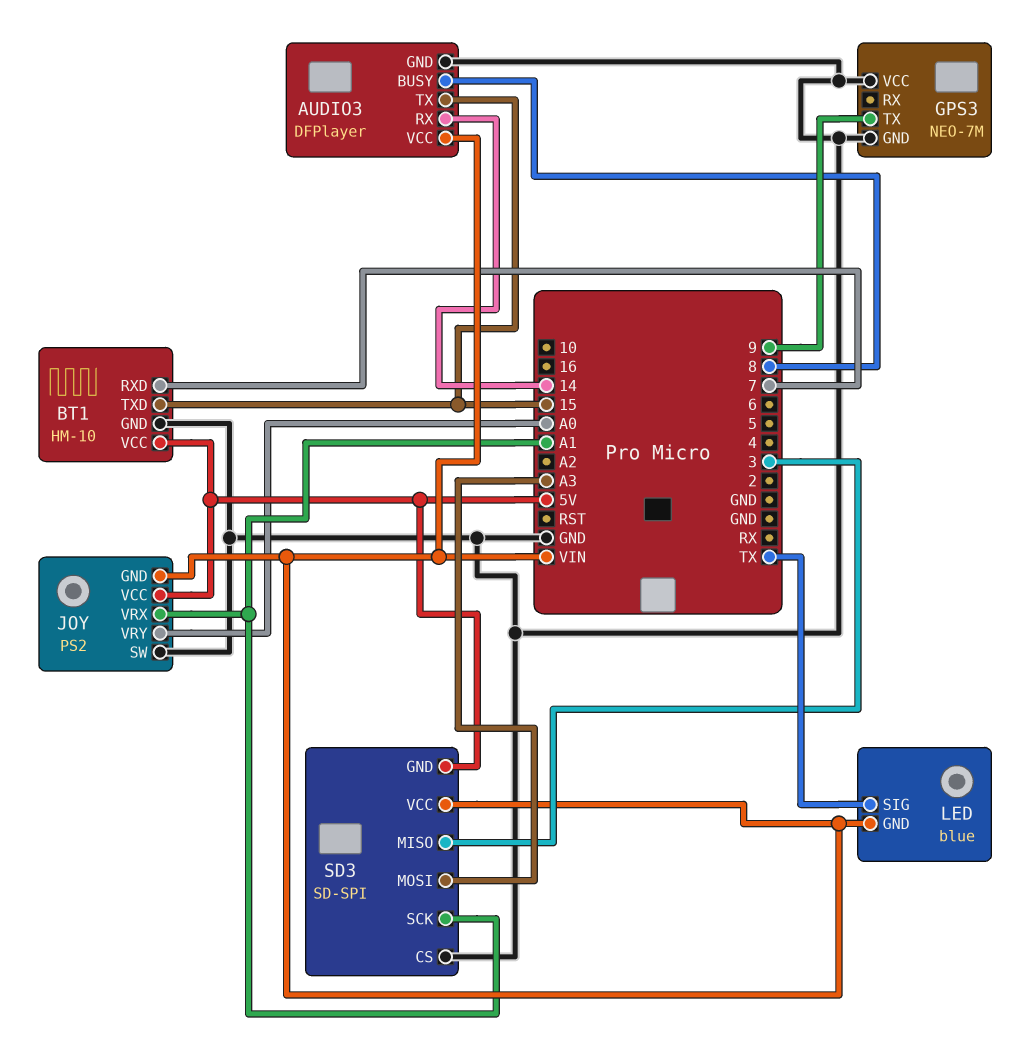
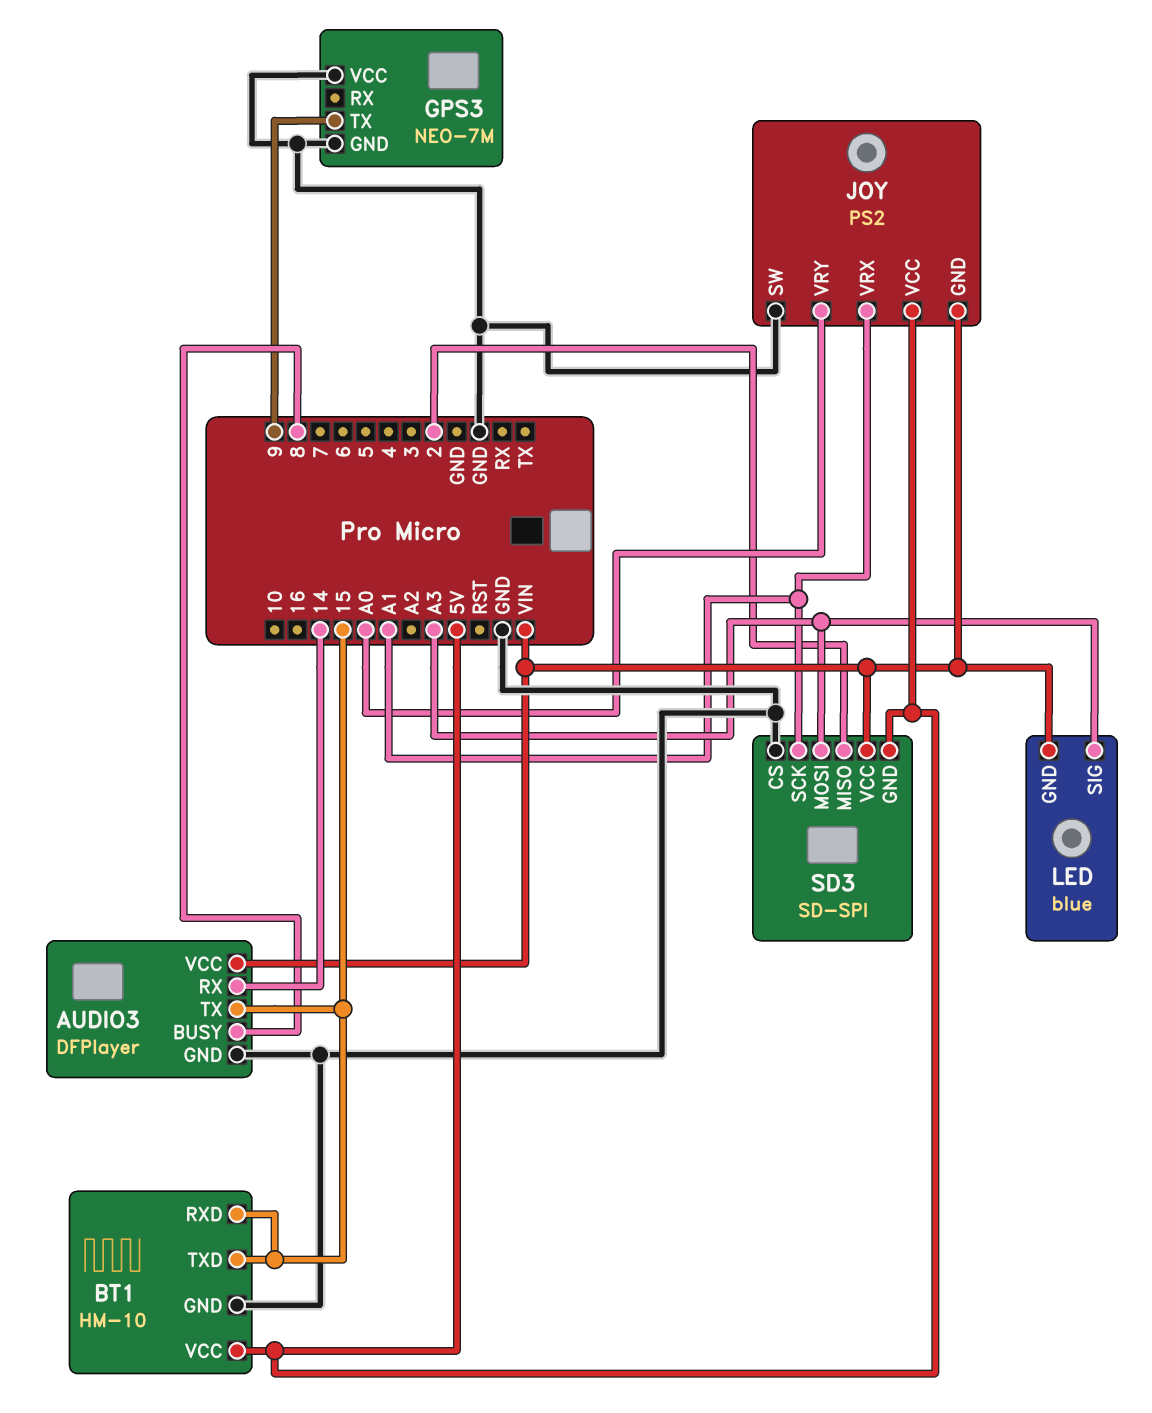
BT1 pin RXD: 7 -> 15
LED pin SIG: TX -> A3
SD3 pin MISO: 3 -> 2

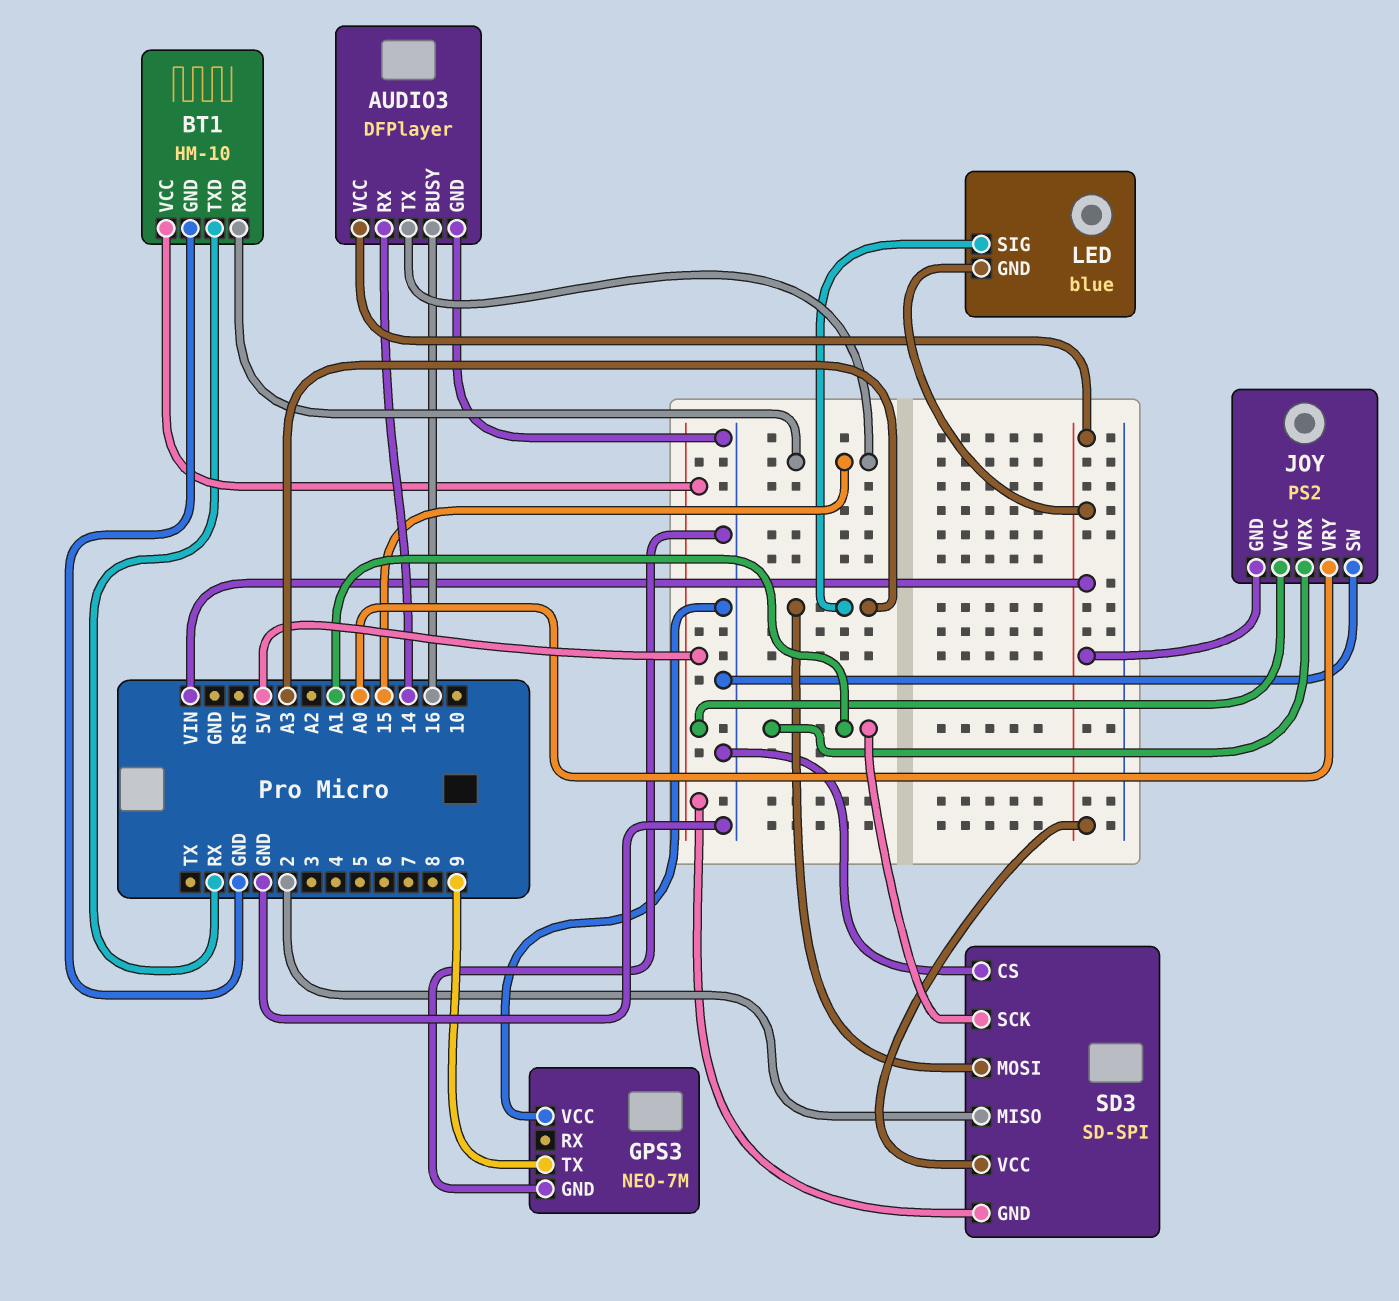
AUDIO3 pin BUSY: 8 -> 16
BT1 pin TXD: 15 -> RX

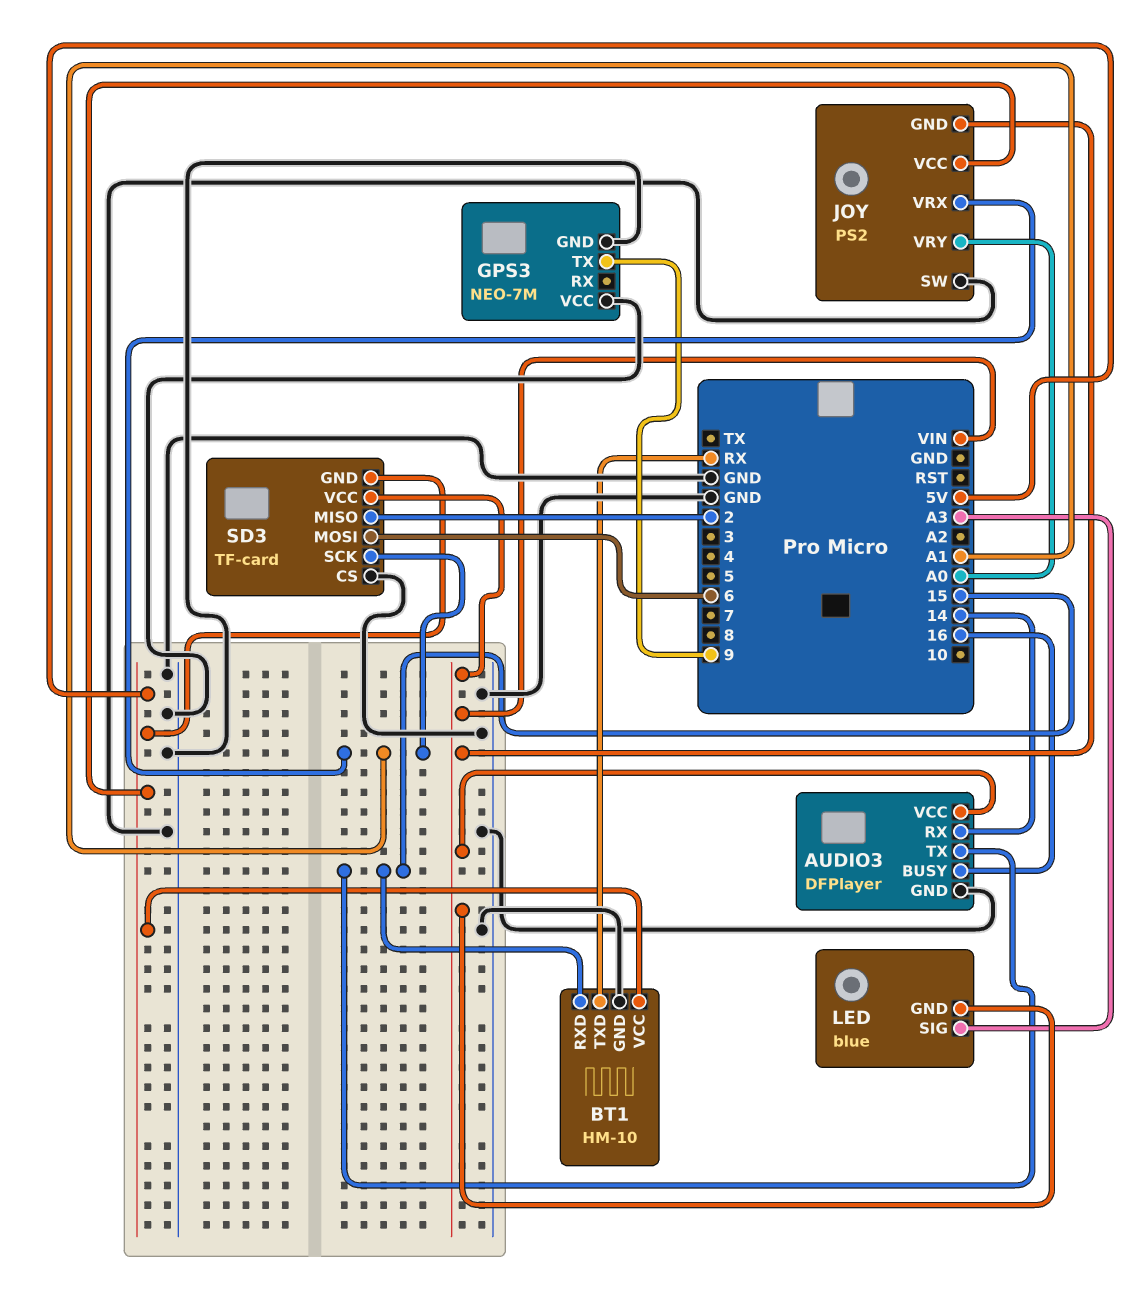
SD3: SD-SPI -> TF-card
SD3 pin MOSI: A3 -> 6

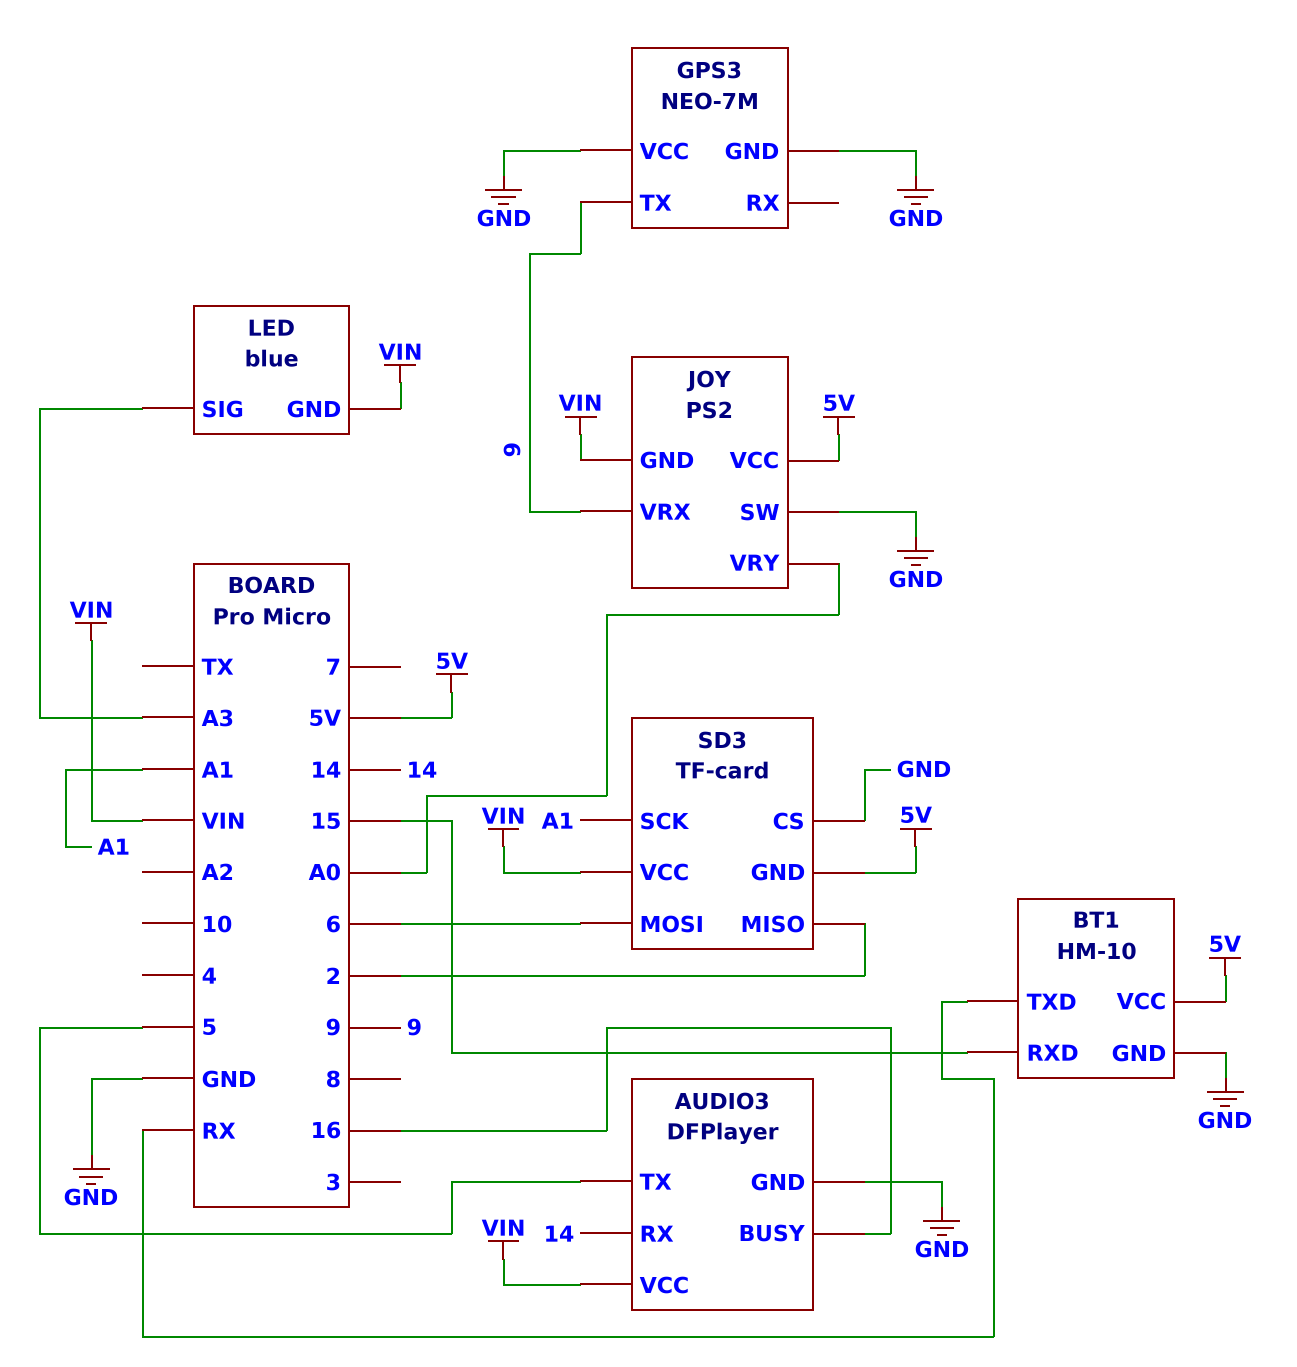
AUDIO3 pin TX: 15 -> 5
JOY pin VRX: A1 -> 9

